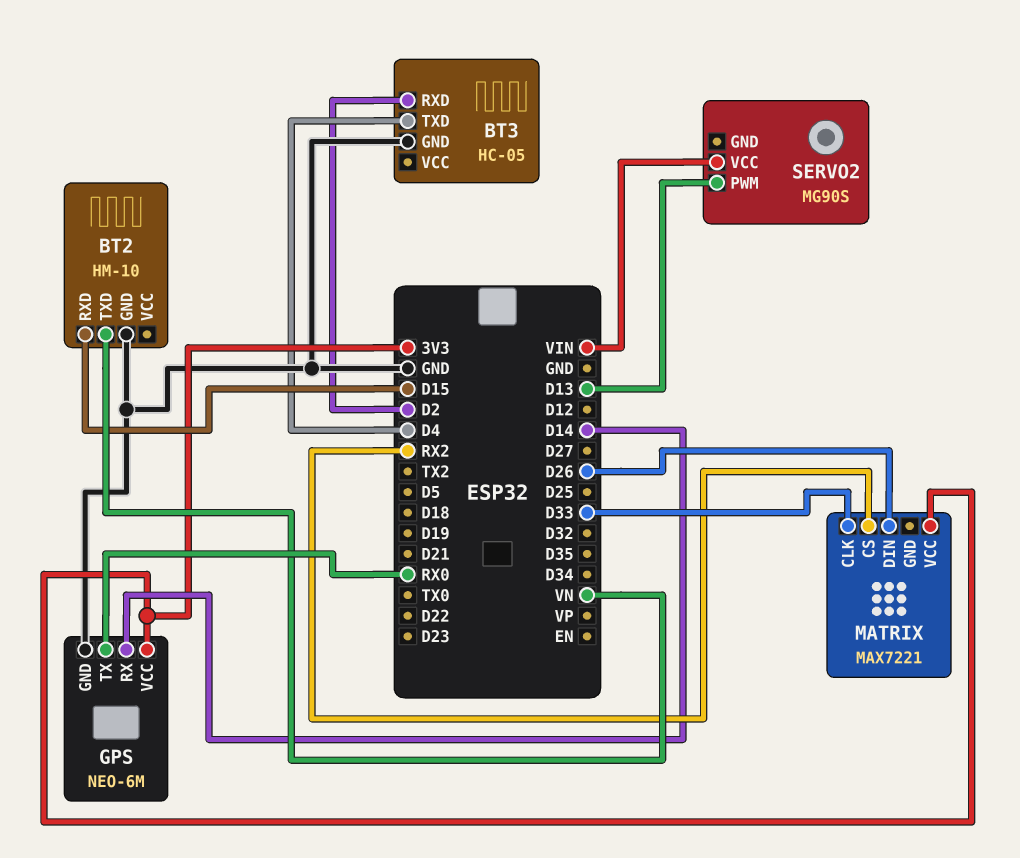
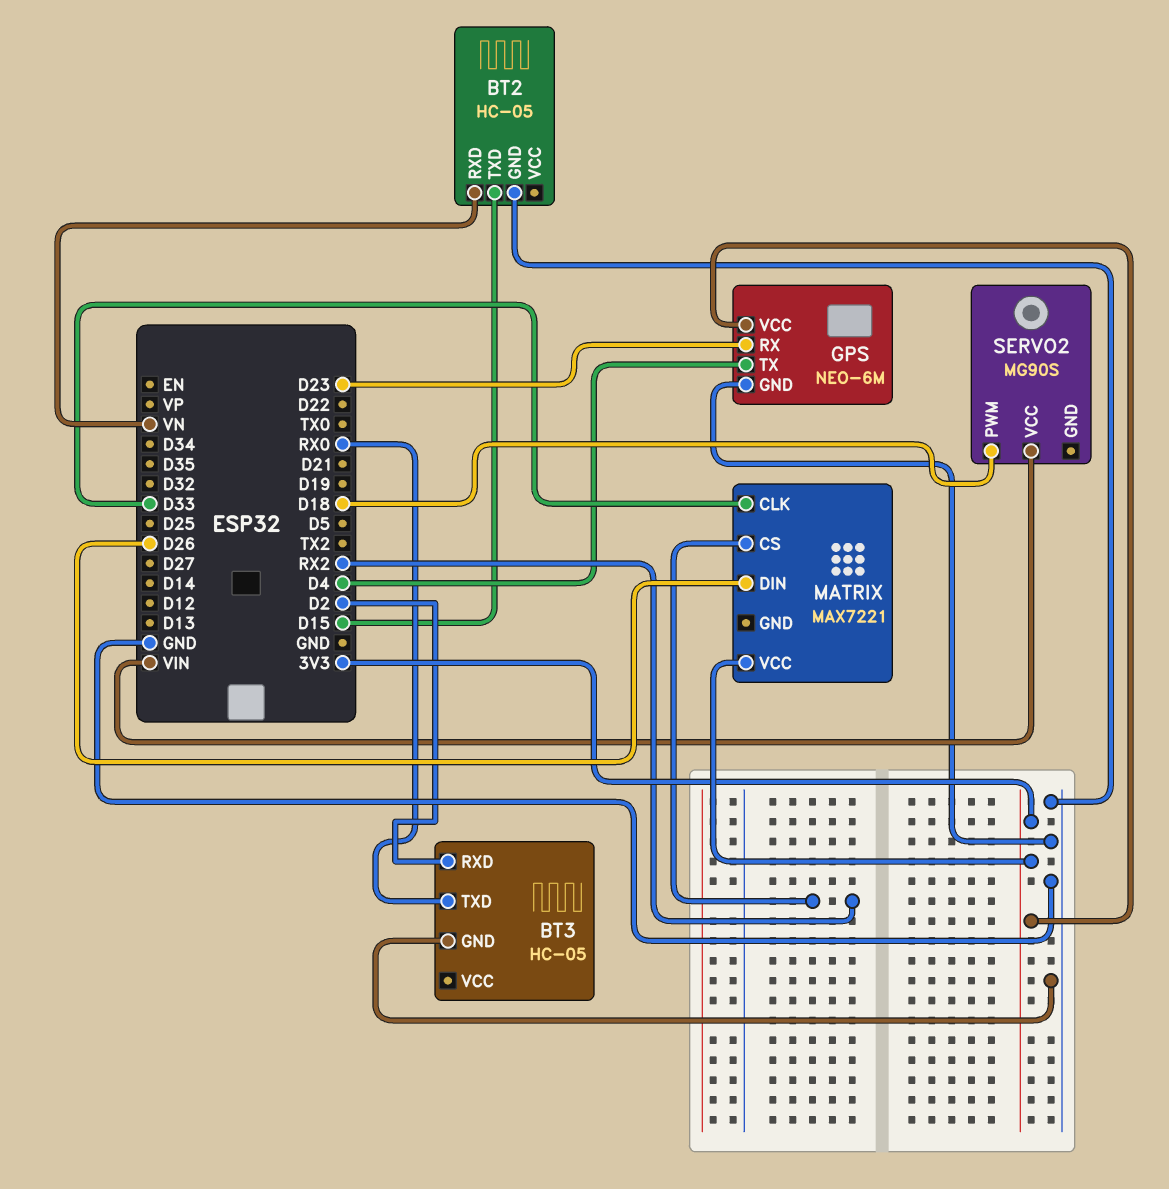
BT2: HM-10 -> HC-05
BT2 pin RXD: D15 -> VN
BT2 pin TXD: VN -> D15
BT3 pin TXD: D4 -> RX0
GPS pin RX: D14 -> D23
GPS pin TX: RX0 -> D4
SERVO2 pin PWM: D13 -> D18

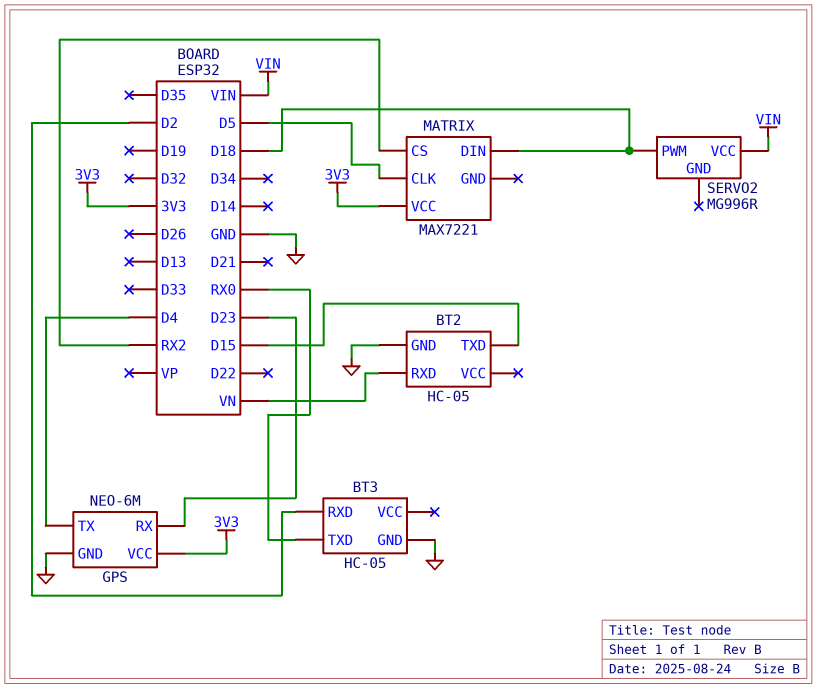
MATRIX pin CLK: D33 -> D5
MATRIX pin DIN: D26 -> D18
SERVO2: MG90S -> MG996R

